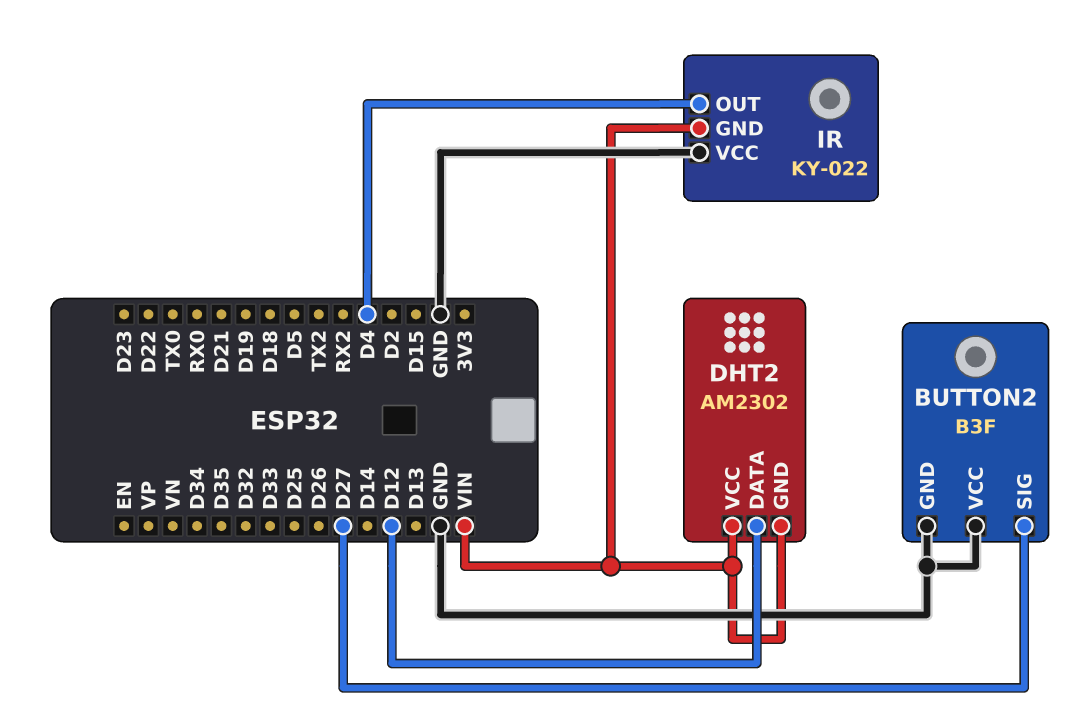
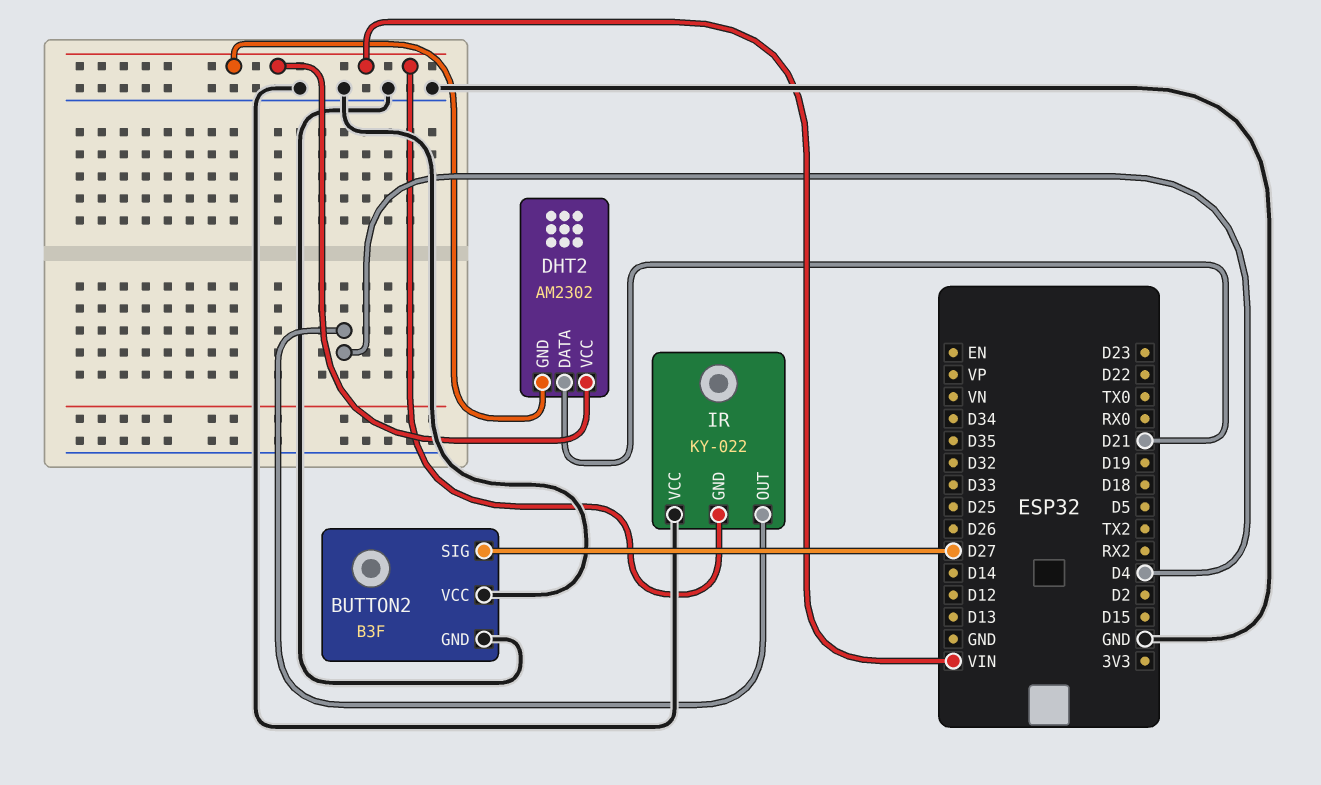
DHT2 pin DATA: D12 -> D21

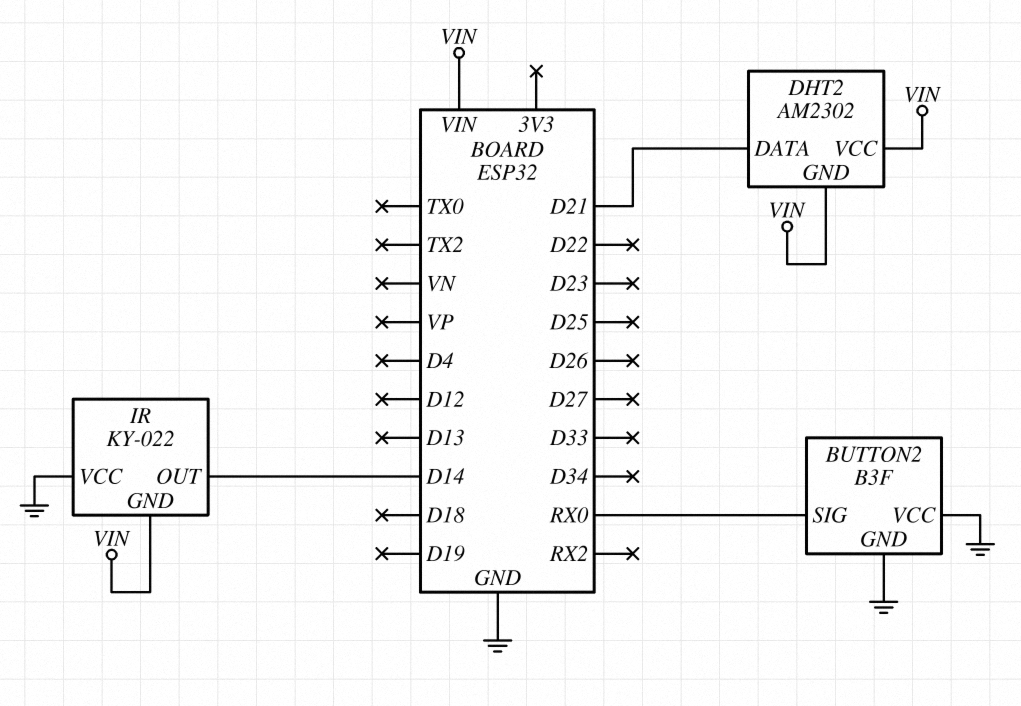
BUTTON2 pin SIG: D27 -> RX0
IR pin OUT: D4 -> D14

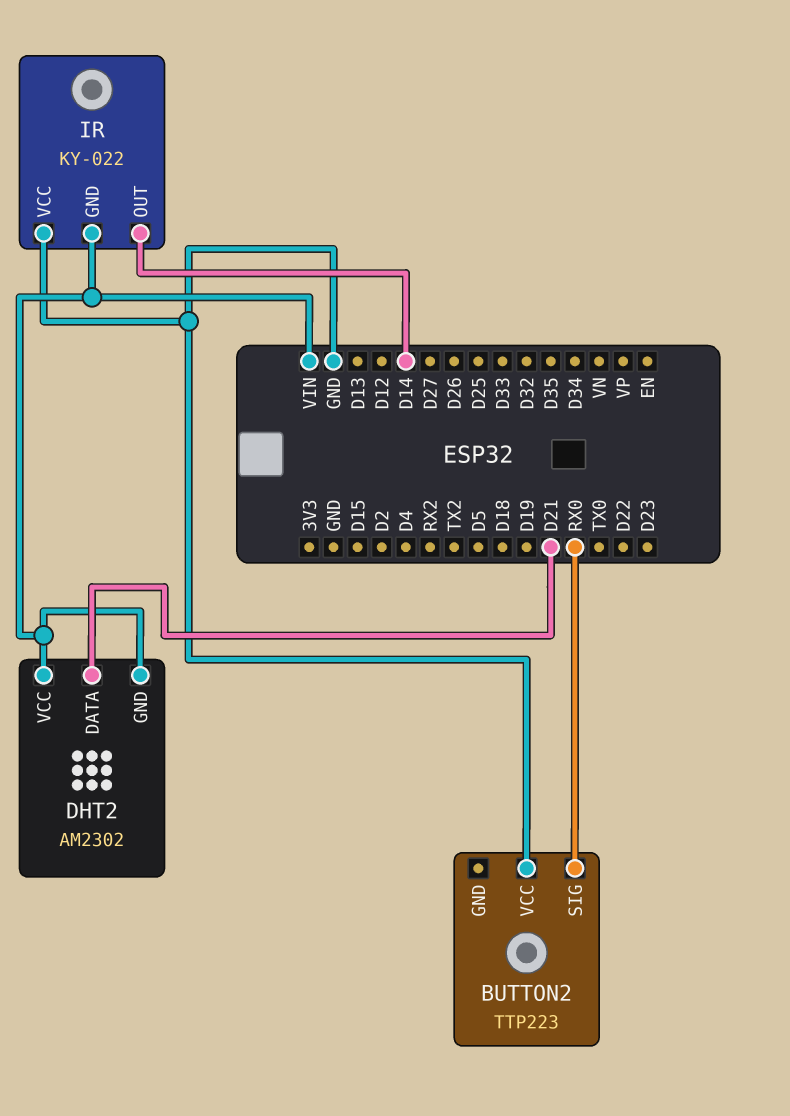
BUTTON2: B3F -> TTP223
BUTTON2 pin GND: GND -> none

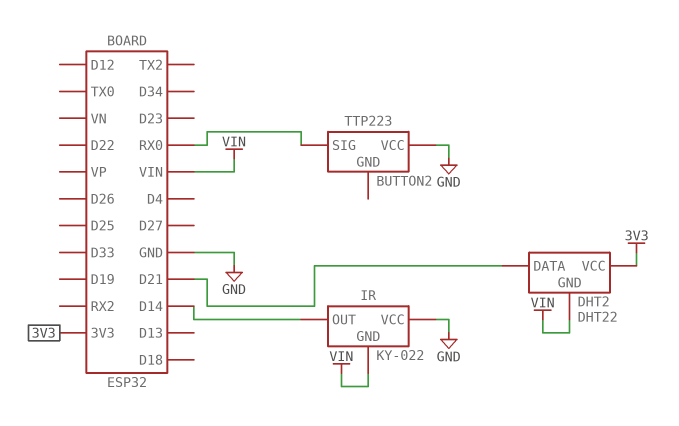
DHT2: AM2302 -> DHT22
DHT2 pin VCC: VIN -> 3V3

